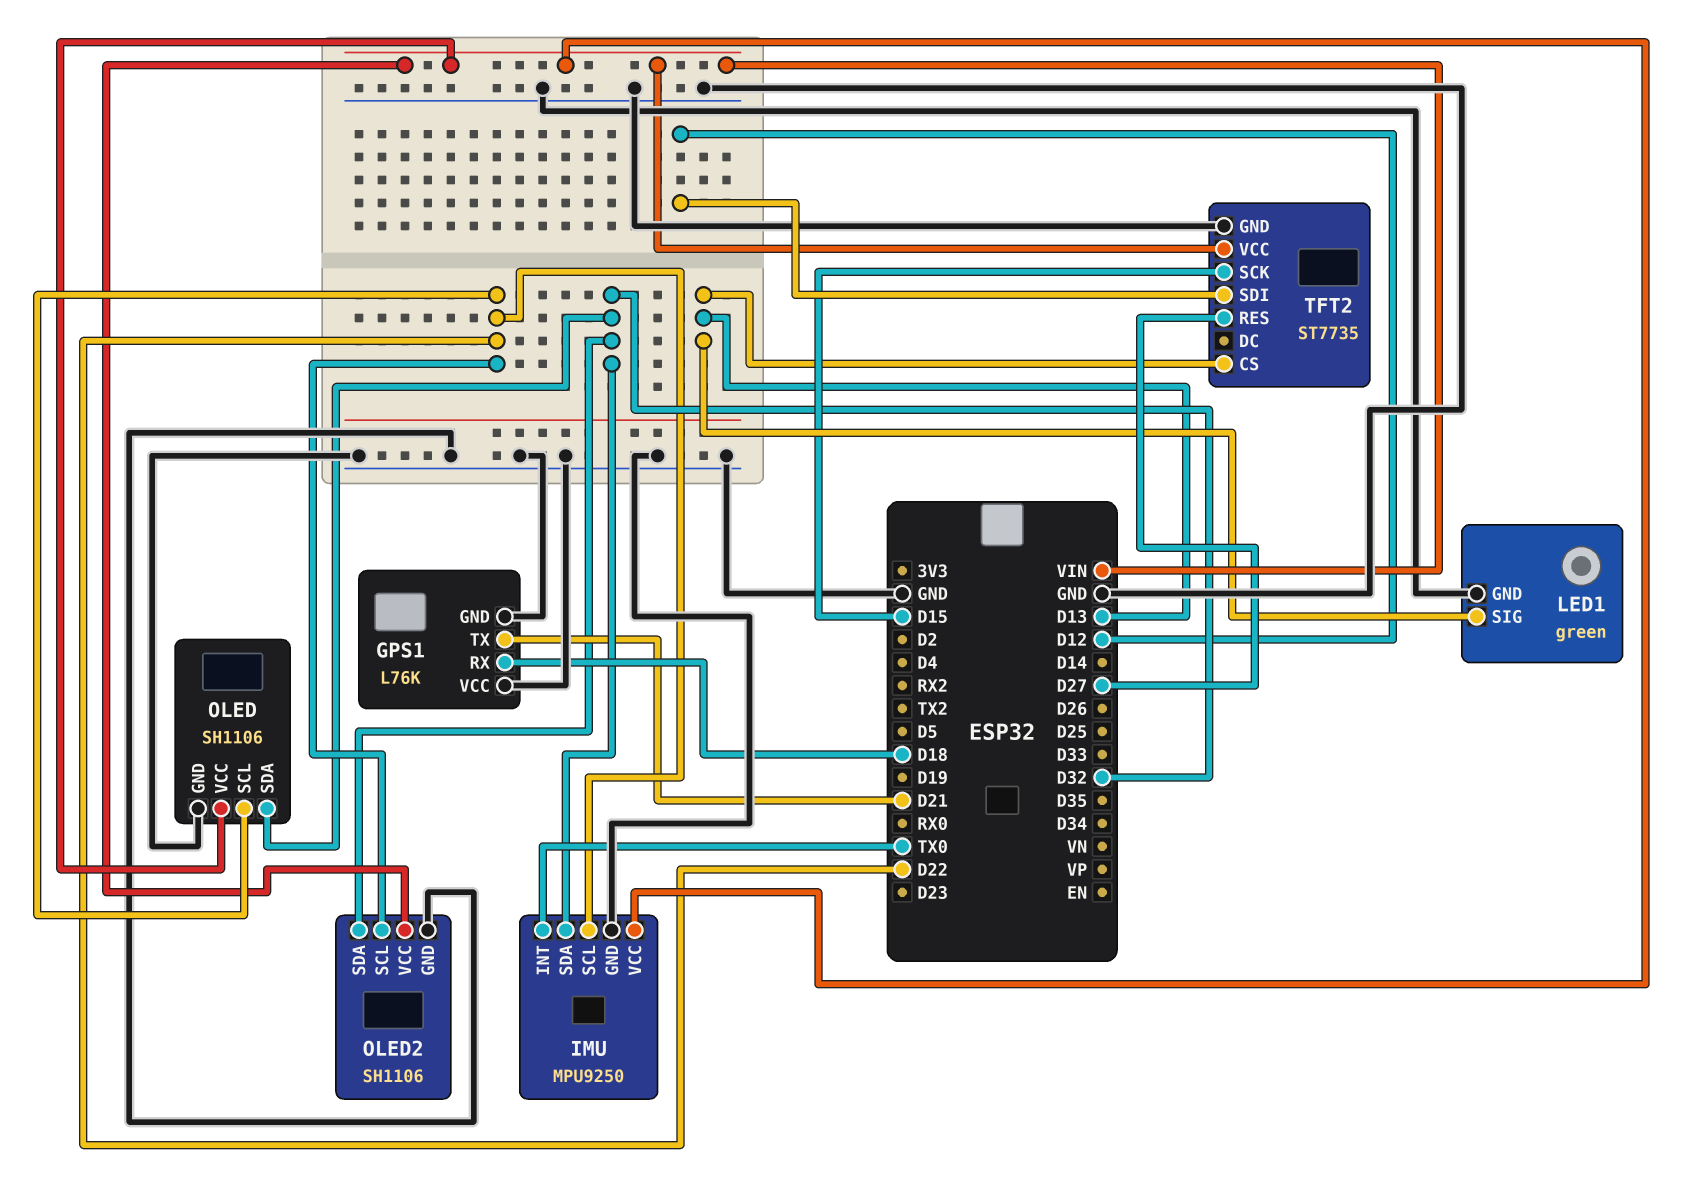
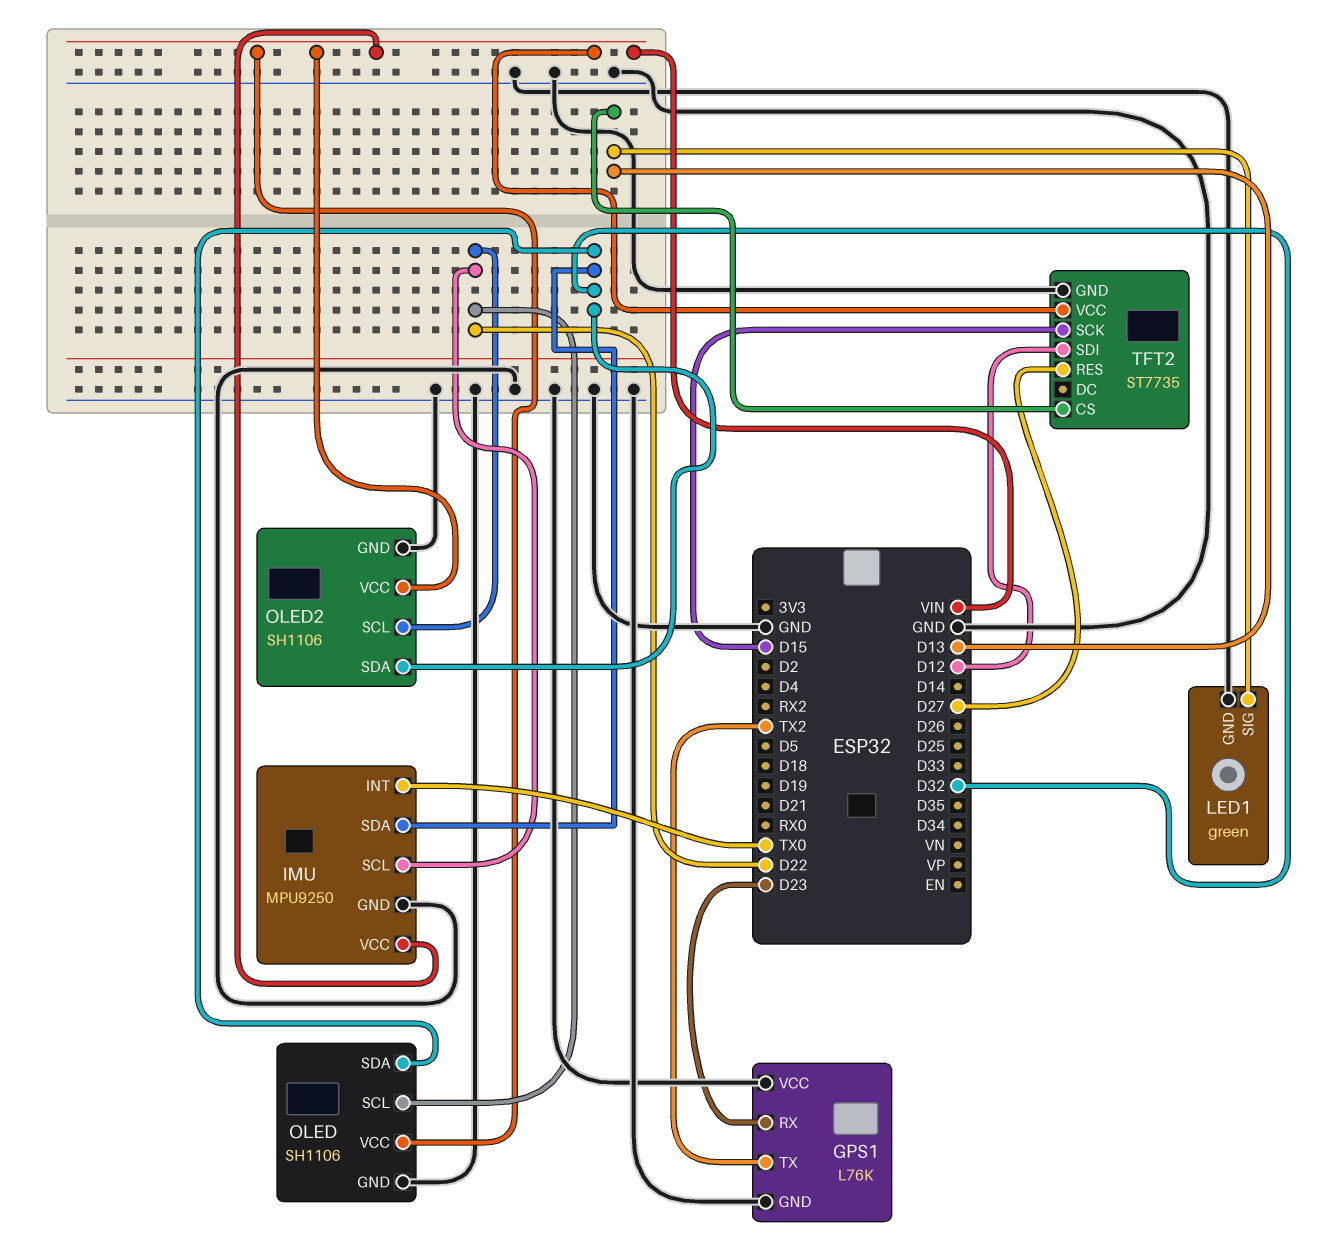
GPS1 pin RX: D18 -> D23
GPS1 pin TX: D21 -> TX2

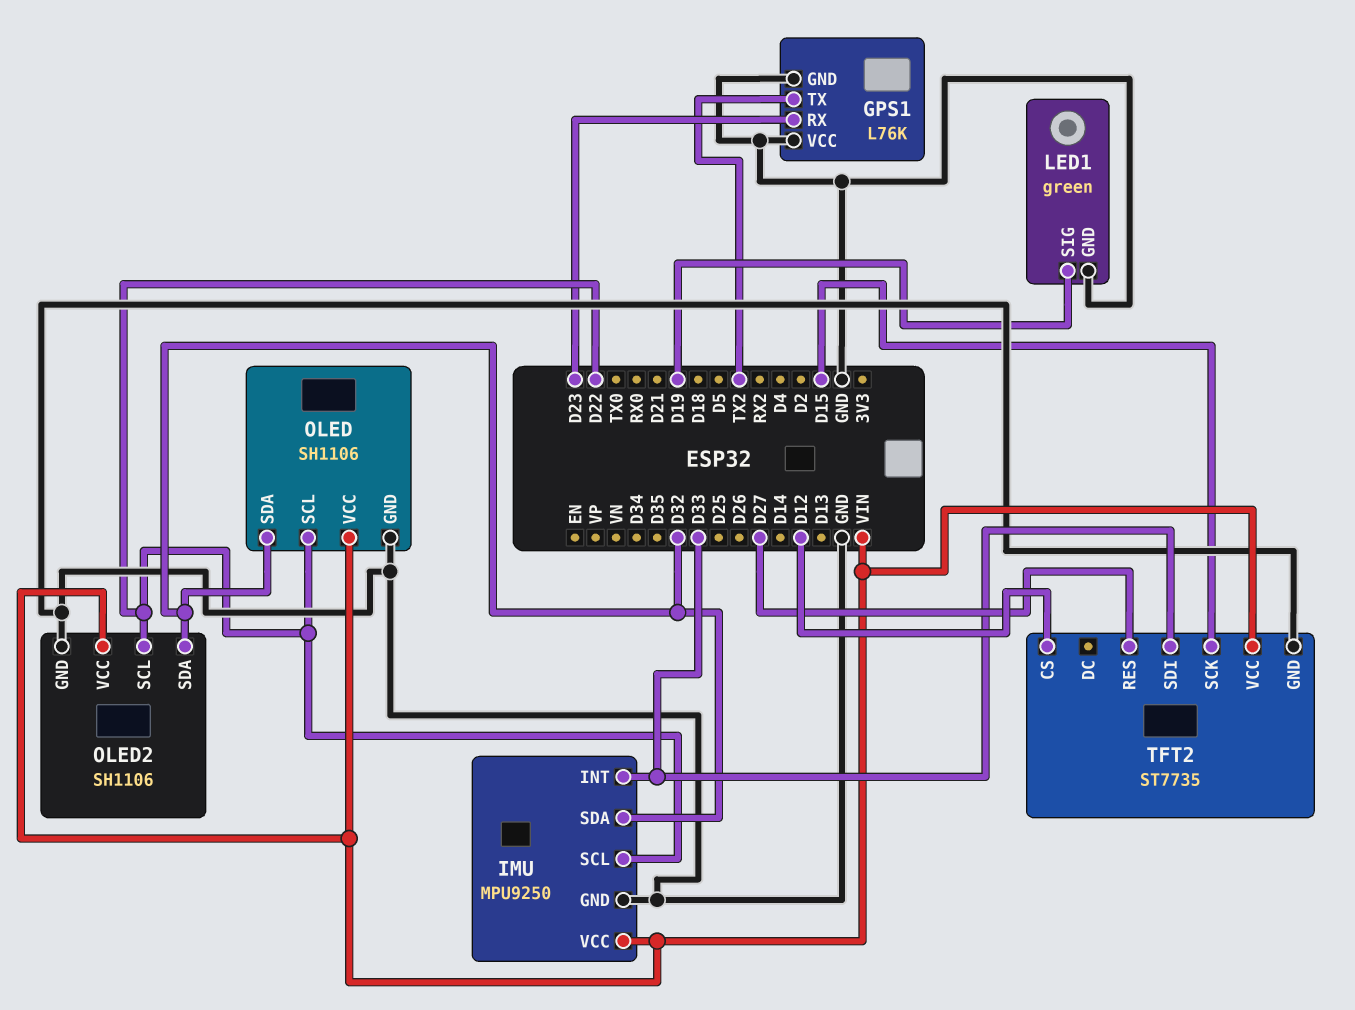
IMU pin INT: TX0 -> D33
LED1 pin SIG: D13 -> D19
TFT2 pin CS: D13 -> D12
TFT2 pin SDI: D12 -> D33

